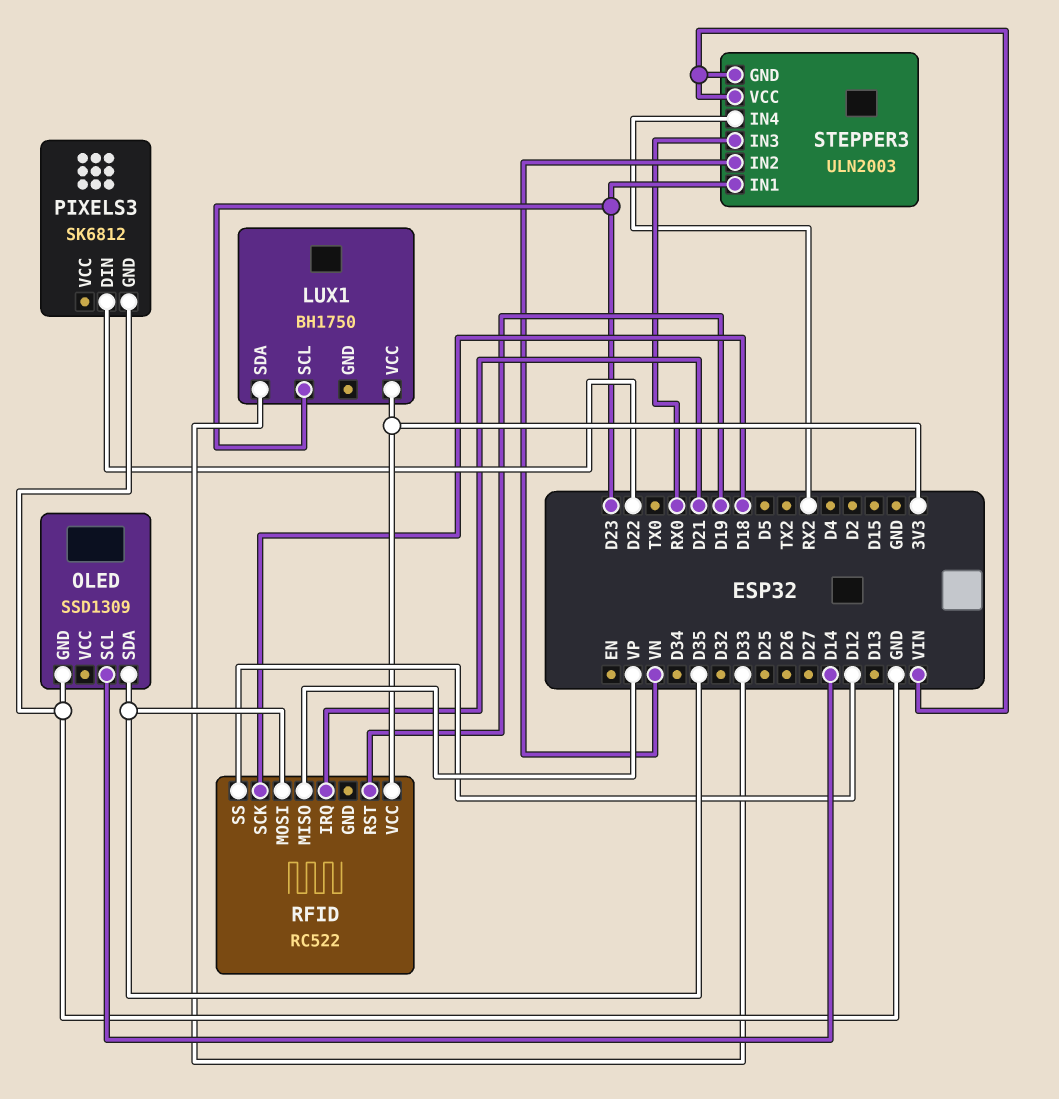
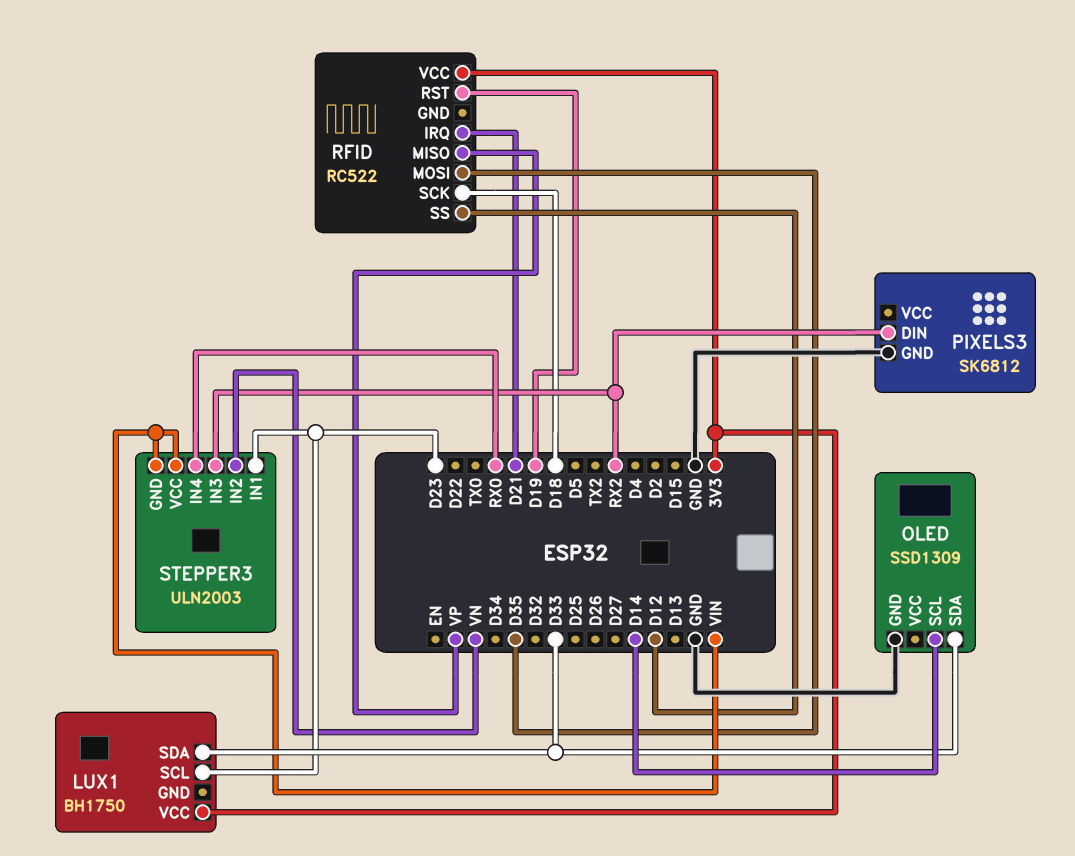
OLED pin SDA: D35 -> D33
PIXELS3 pin DIN: D22 -> RX2
STEPPER3 pin IN3: RX0 -> RX2
STEPPER3 pin IN4: RX2 -> RX0

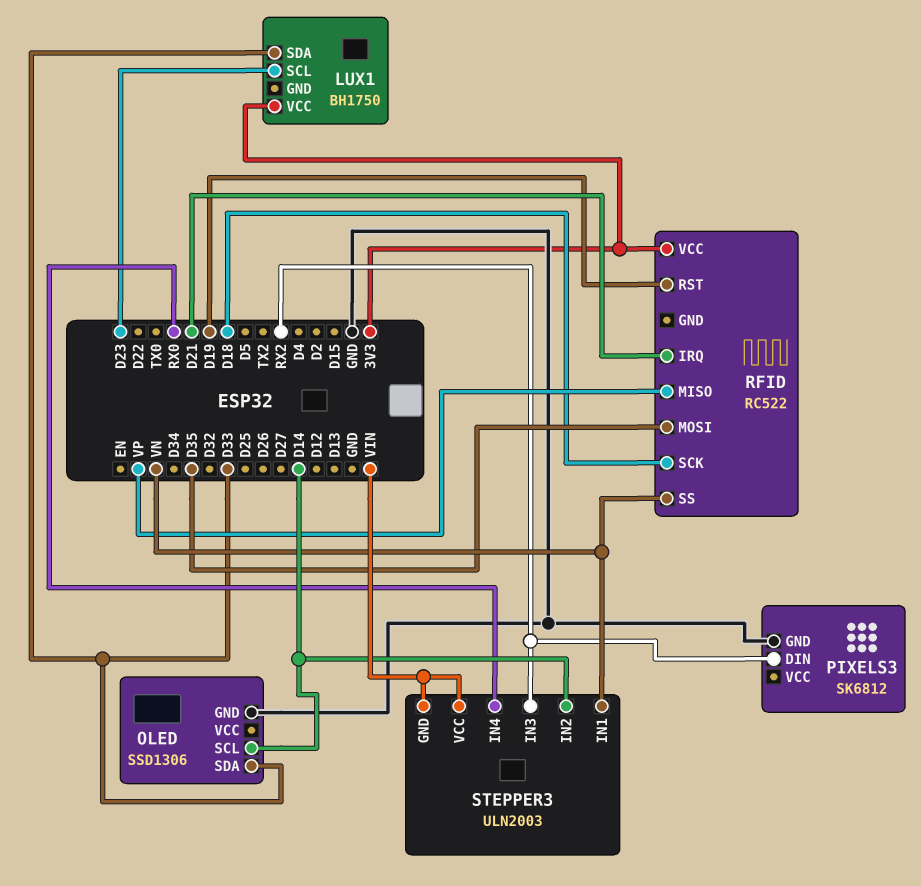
OLED: SSD1309 -> SSD1306
RFID pin SS: D12 -> VN
STEPPER3 pin IN1: D23 -> VN
STEPPER3 pin IN2: VN -> D14

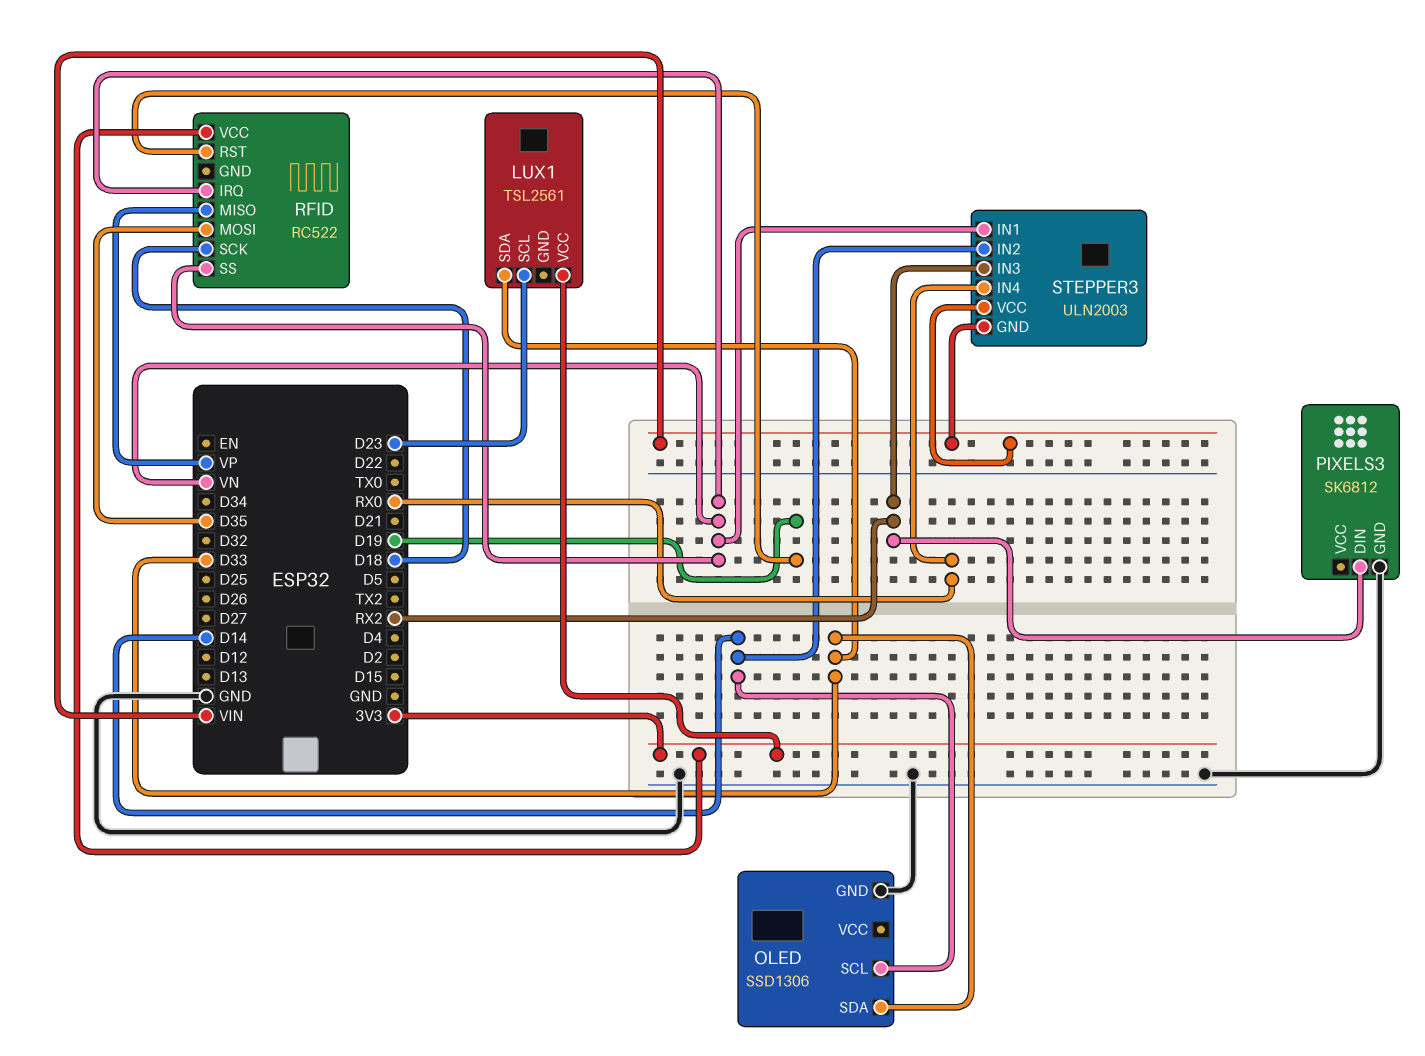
LUX1: BH1750 -> TSL2561
RFID pin IRQ: D21 -> VN

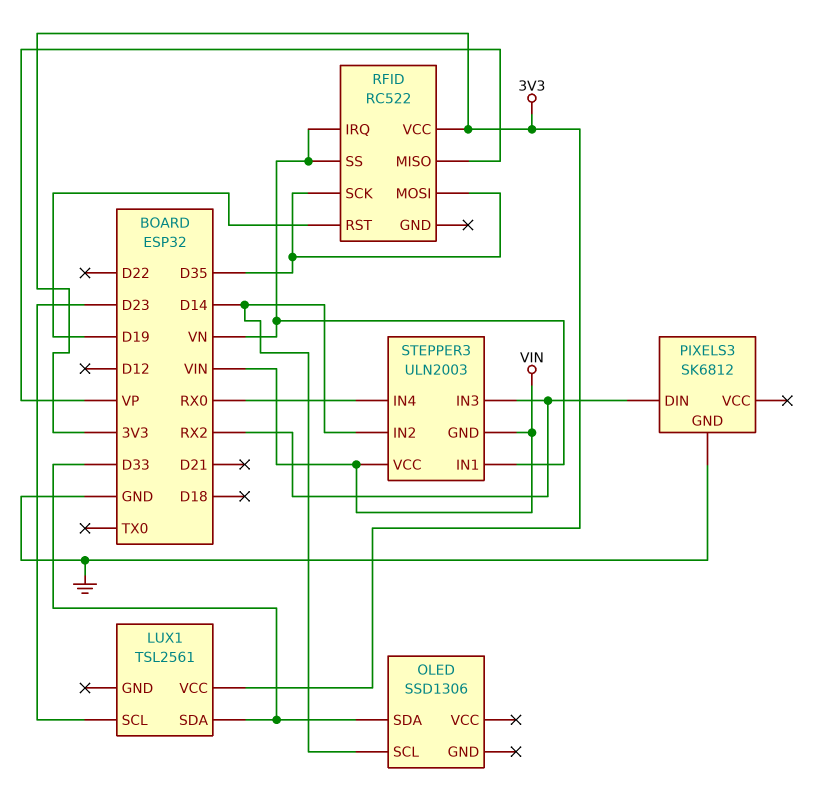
OLED pin GND: GND -> none
RFID pin SCK: D18 -> D35

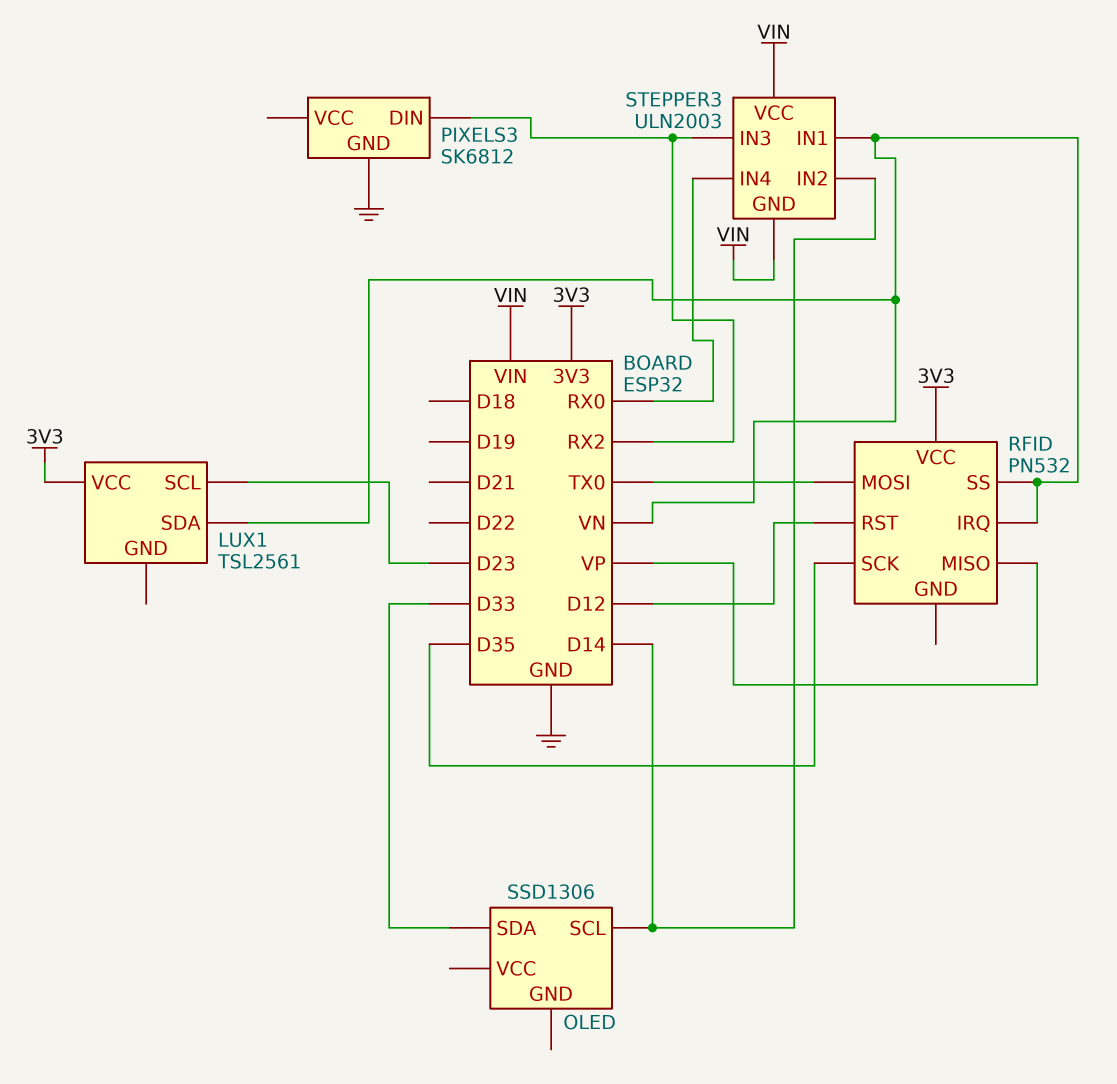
LUX1 pin SDA: D33 -> VN
RFID: RC522 -> PN532
RFID pin MOSI: D35 -> TX0
RFID pin RST: D19 -> D12

